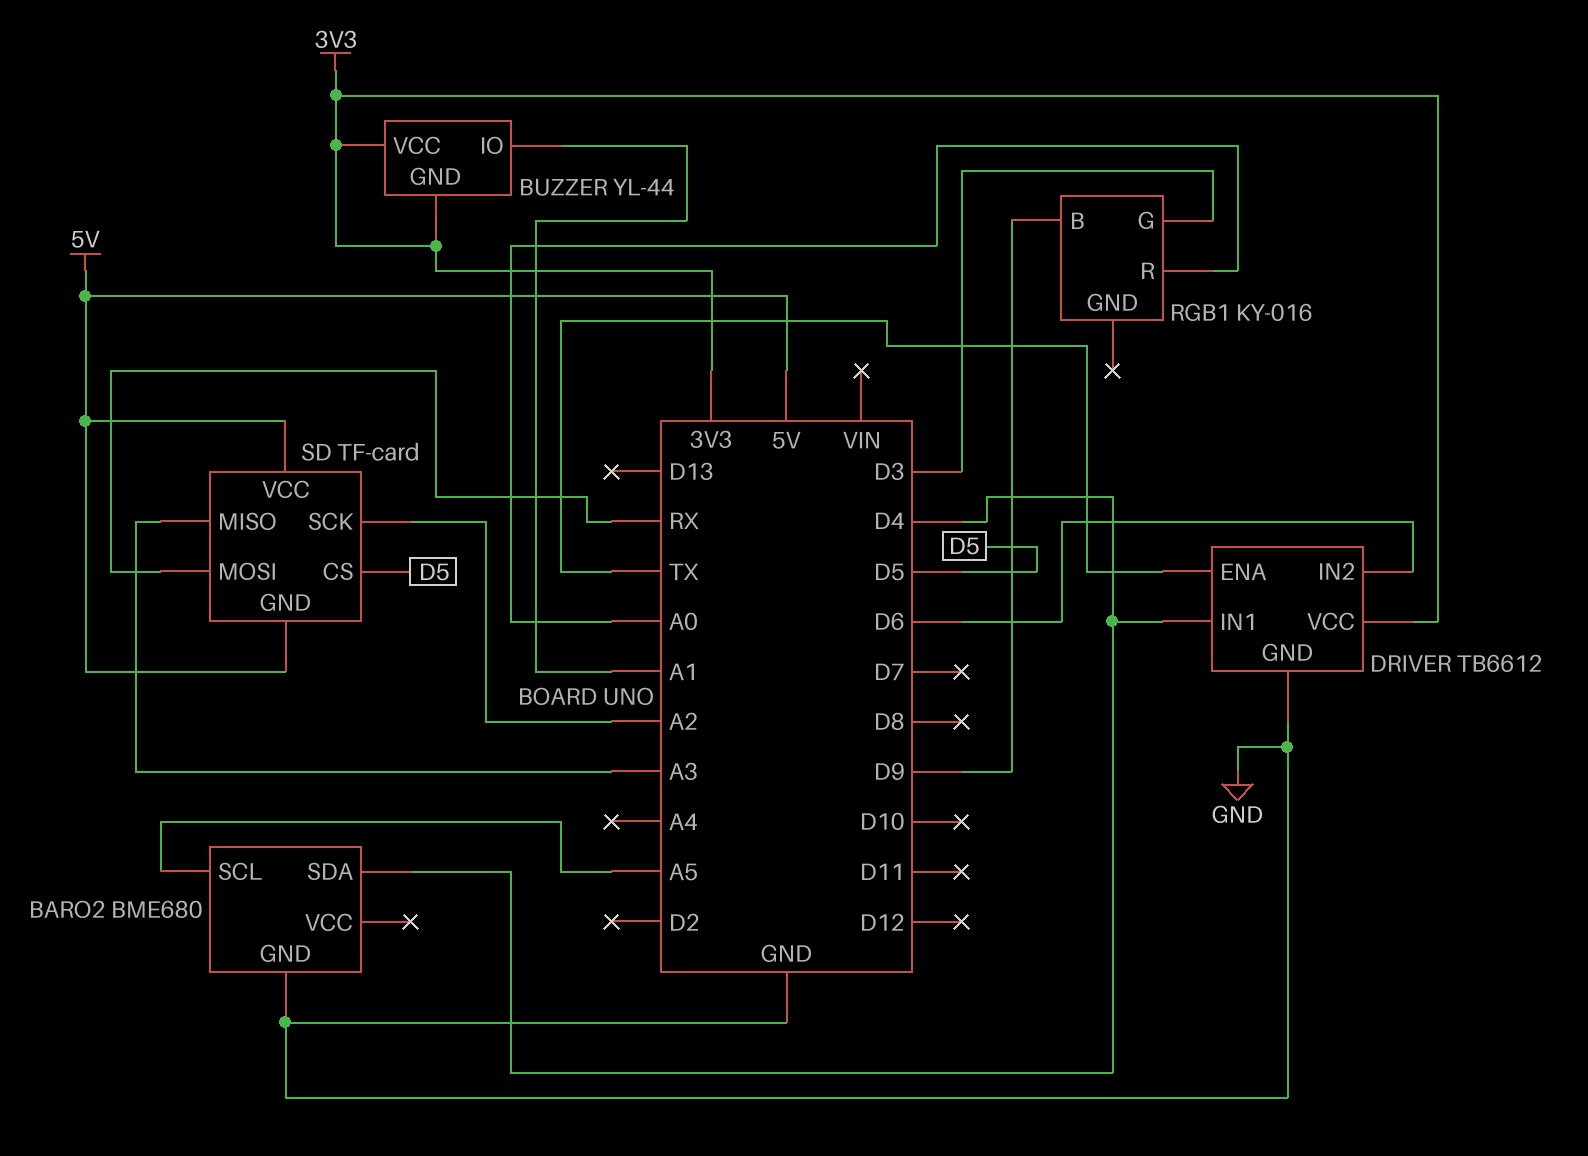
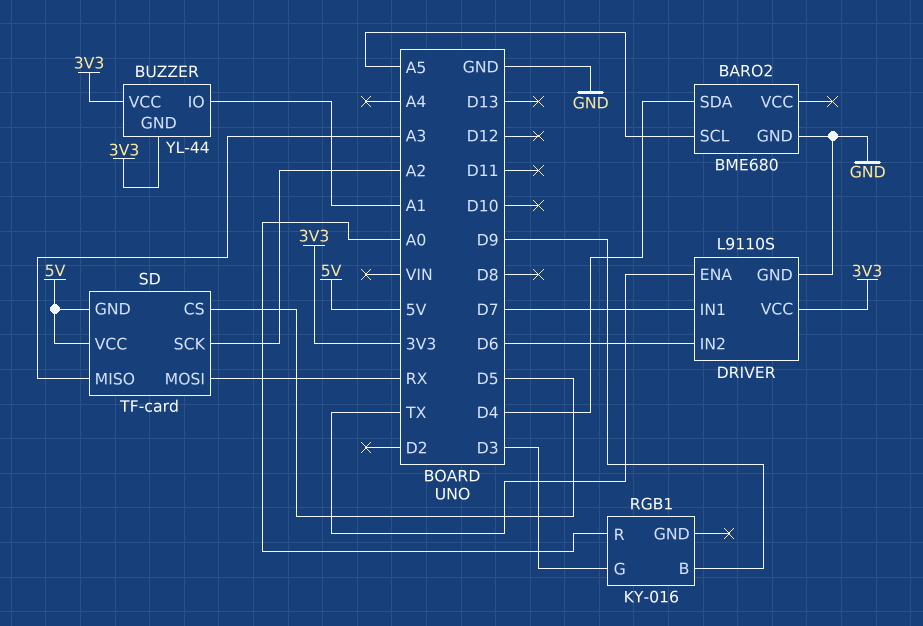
DRIVER: TB6612 -> L9110S
DRIVER pin IN1: D4 -> D7

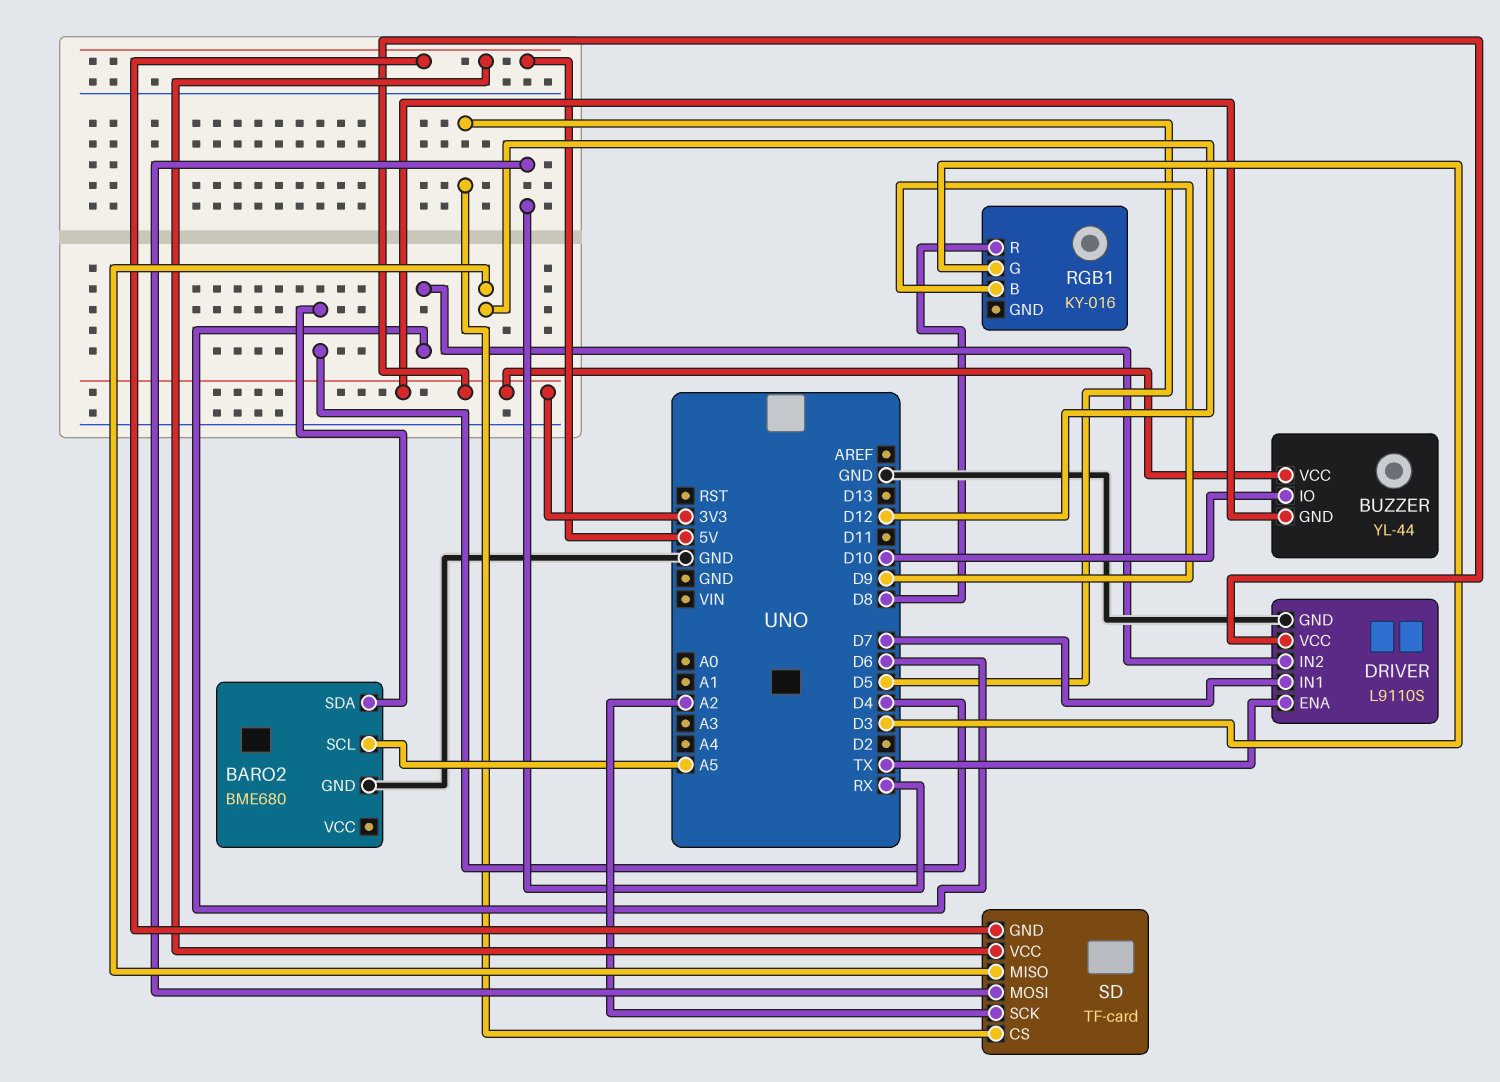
BUZZER pin IO: A1 -> D10
RGB1 pin R: A0 -> D8
SD pin MISO: A3 -> D12

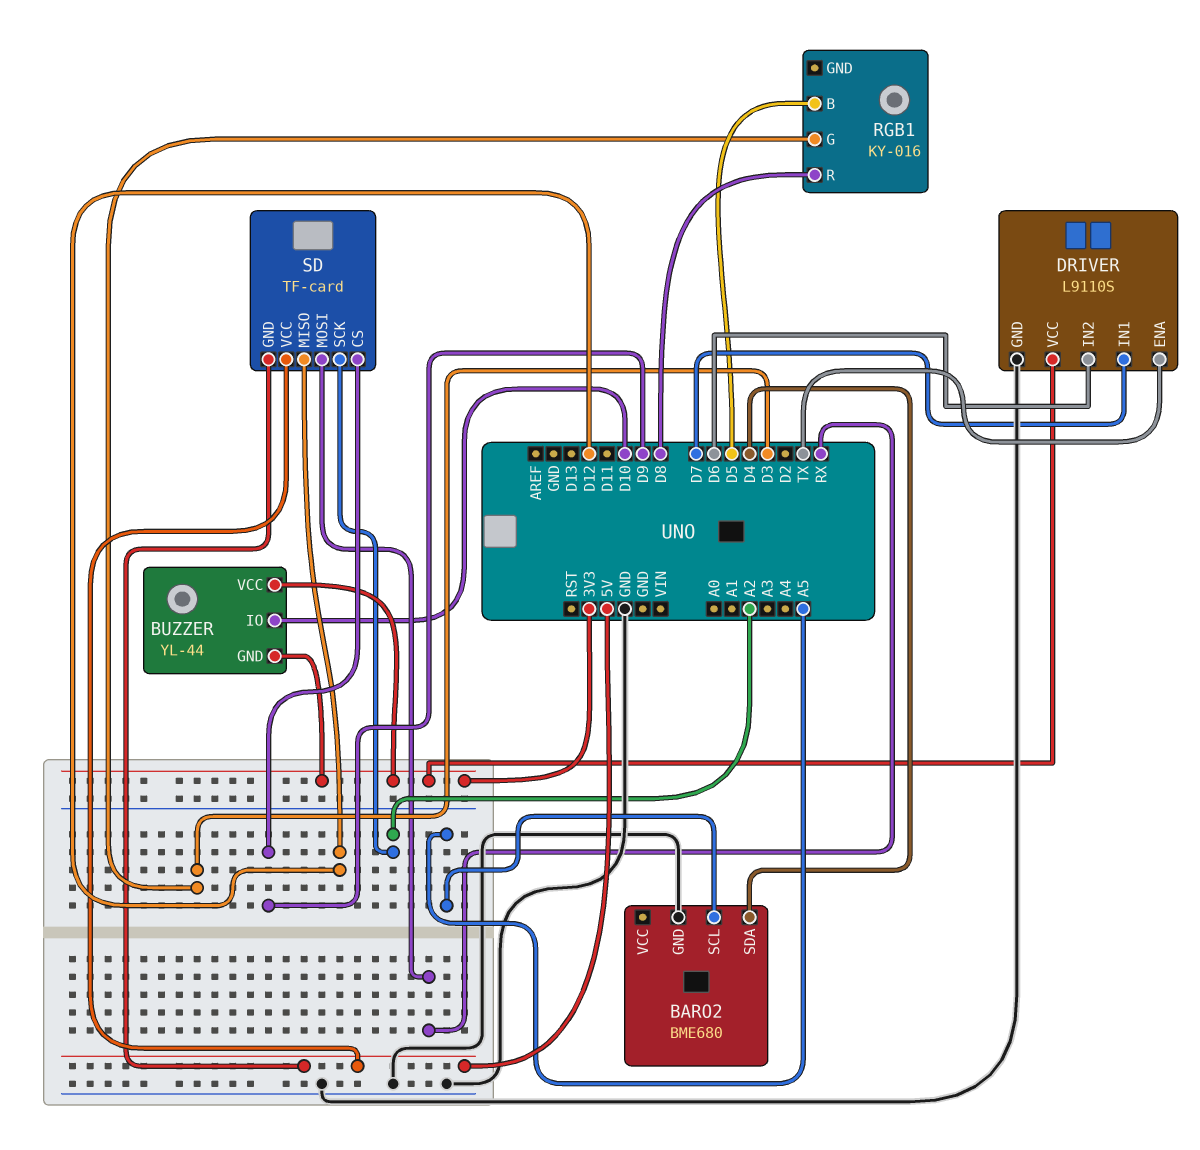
RGB1 pin B: D9 -> D5
SD pin CS: D5 -> D9

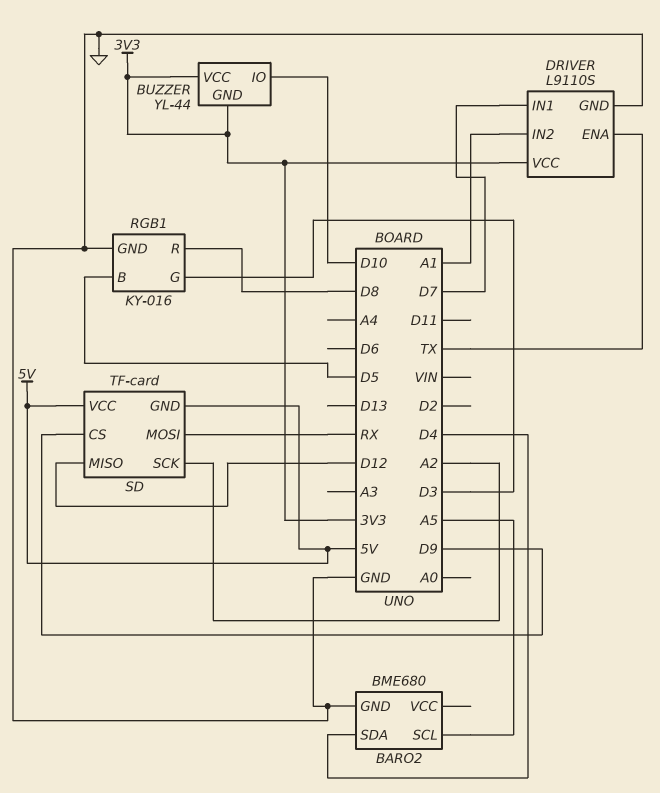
DRIVER pin IN2: D6 -> A1
RGB1 pin GND: none -> GND

